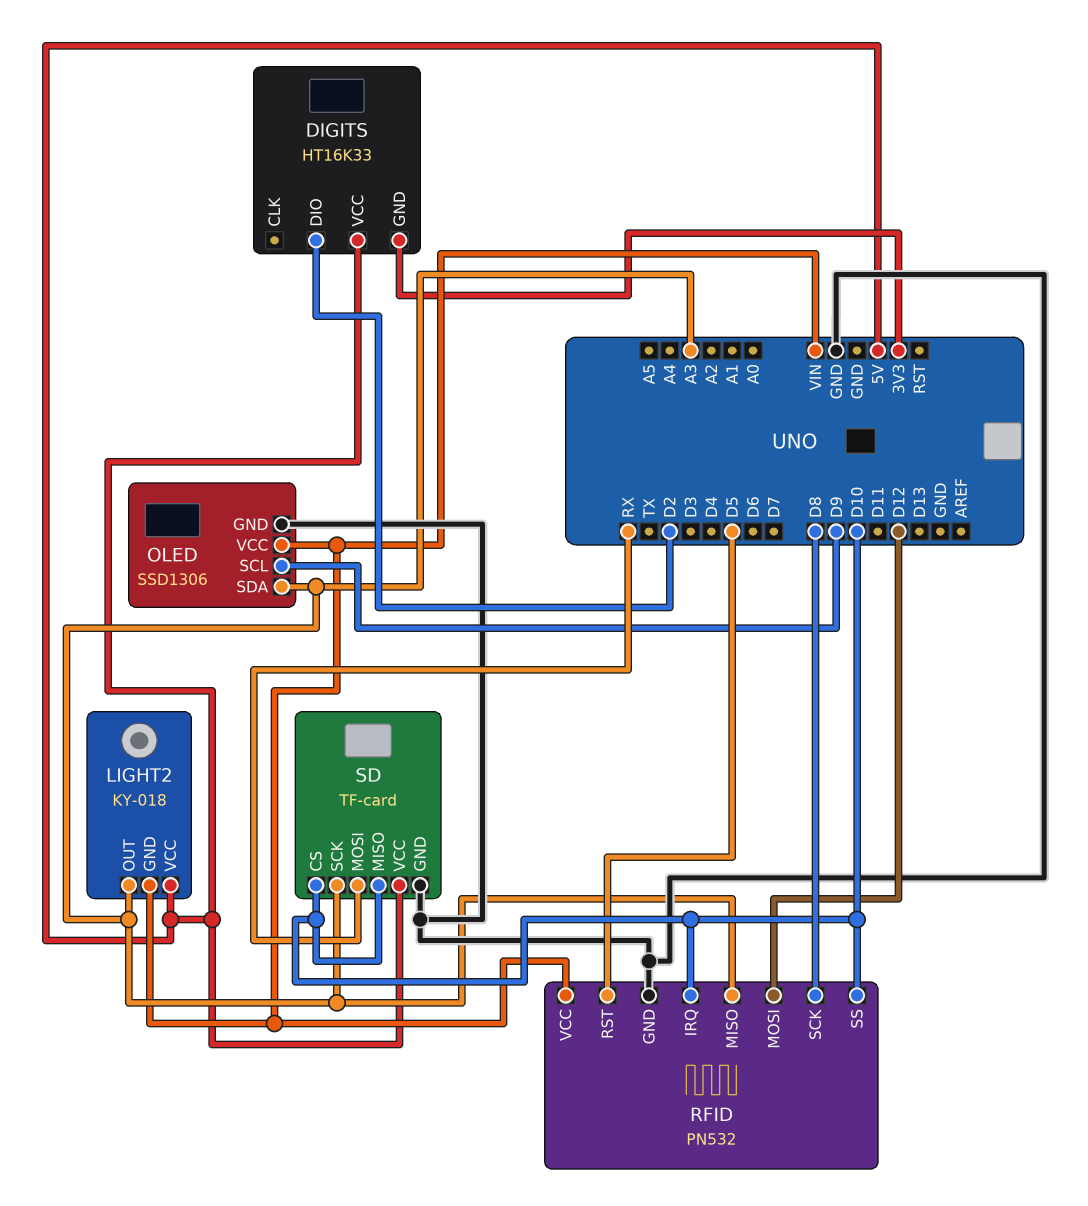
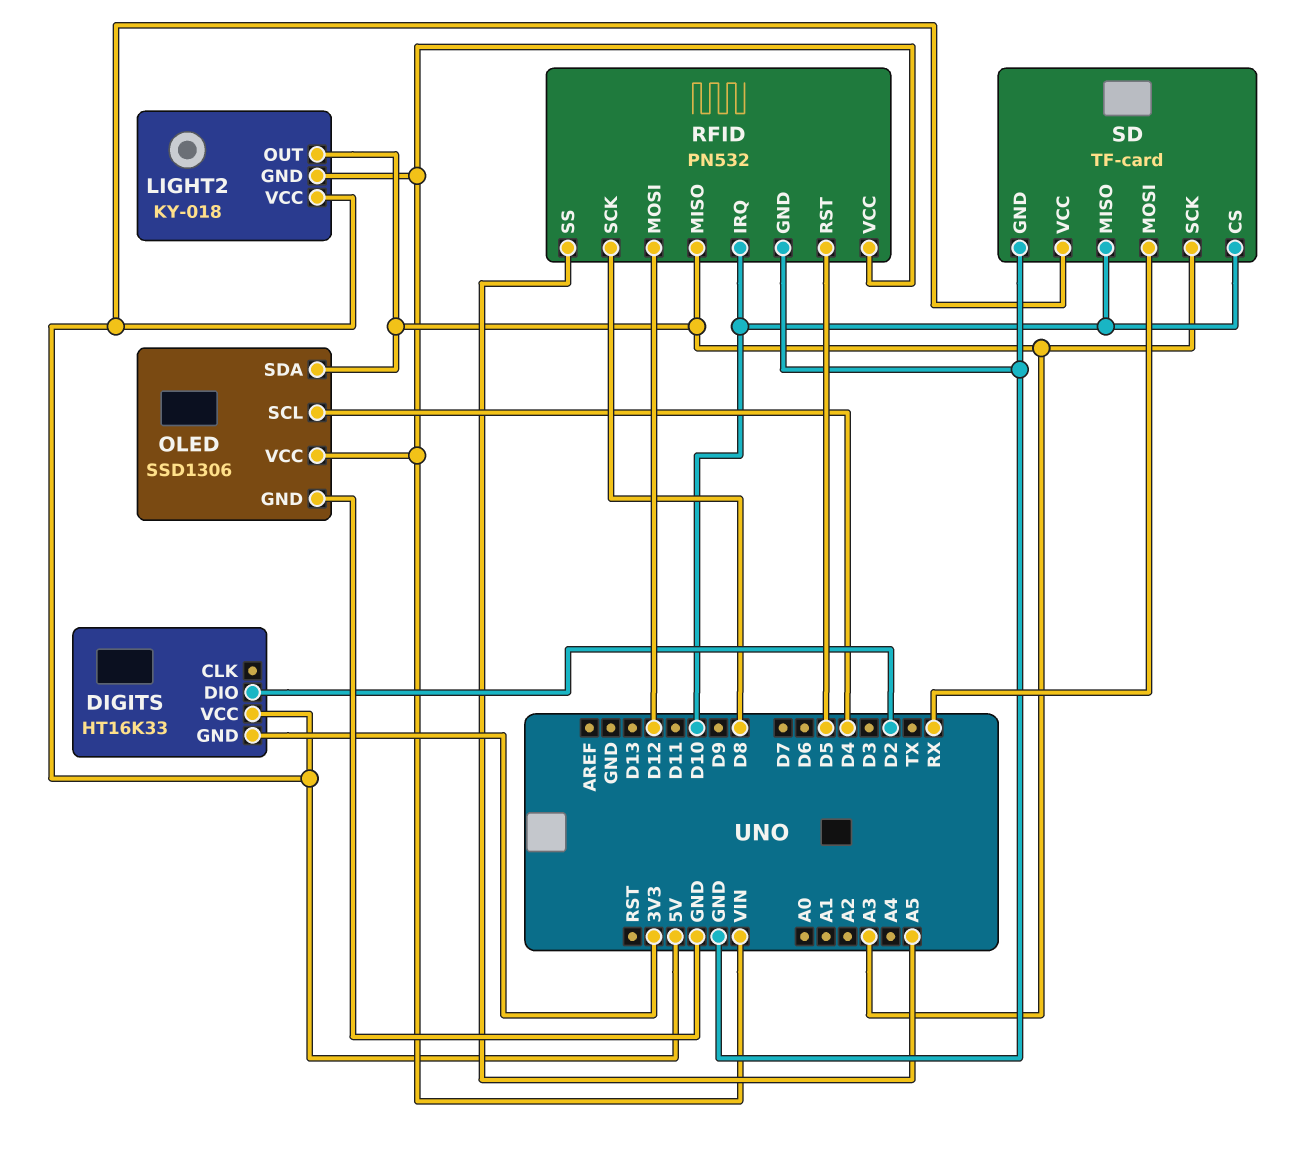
OLED pin SCL: D9 -> D4
RFID pin SS: D10 -> A5

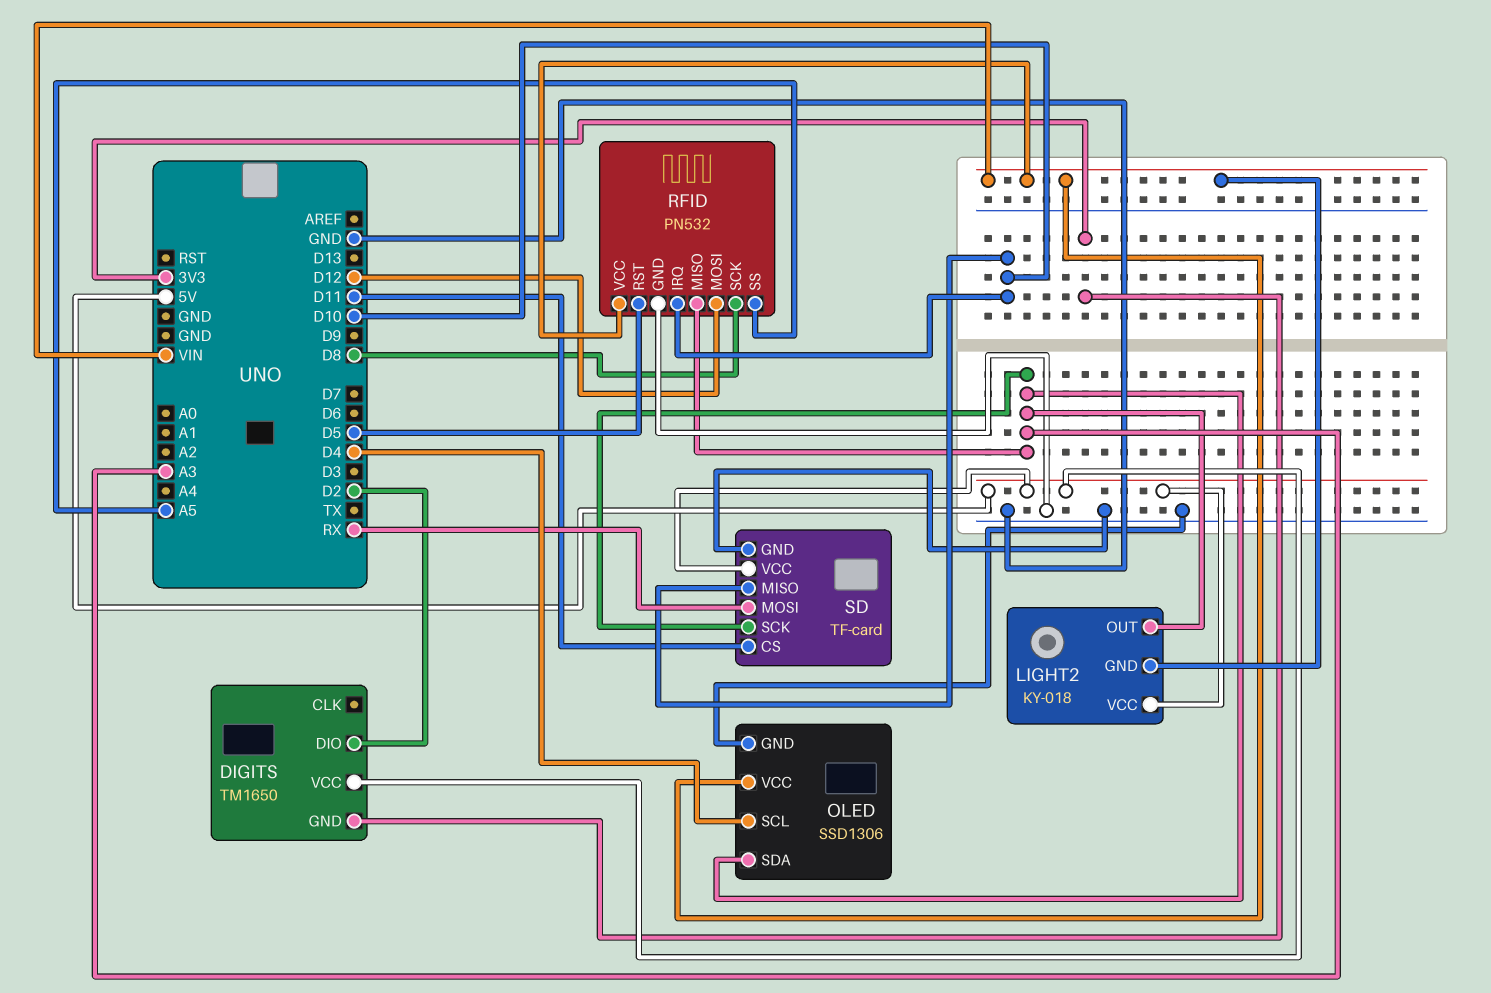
DIGITS: HT16K33 -> TM1650
SD pin CS: D10 -> D11

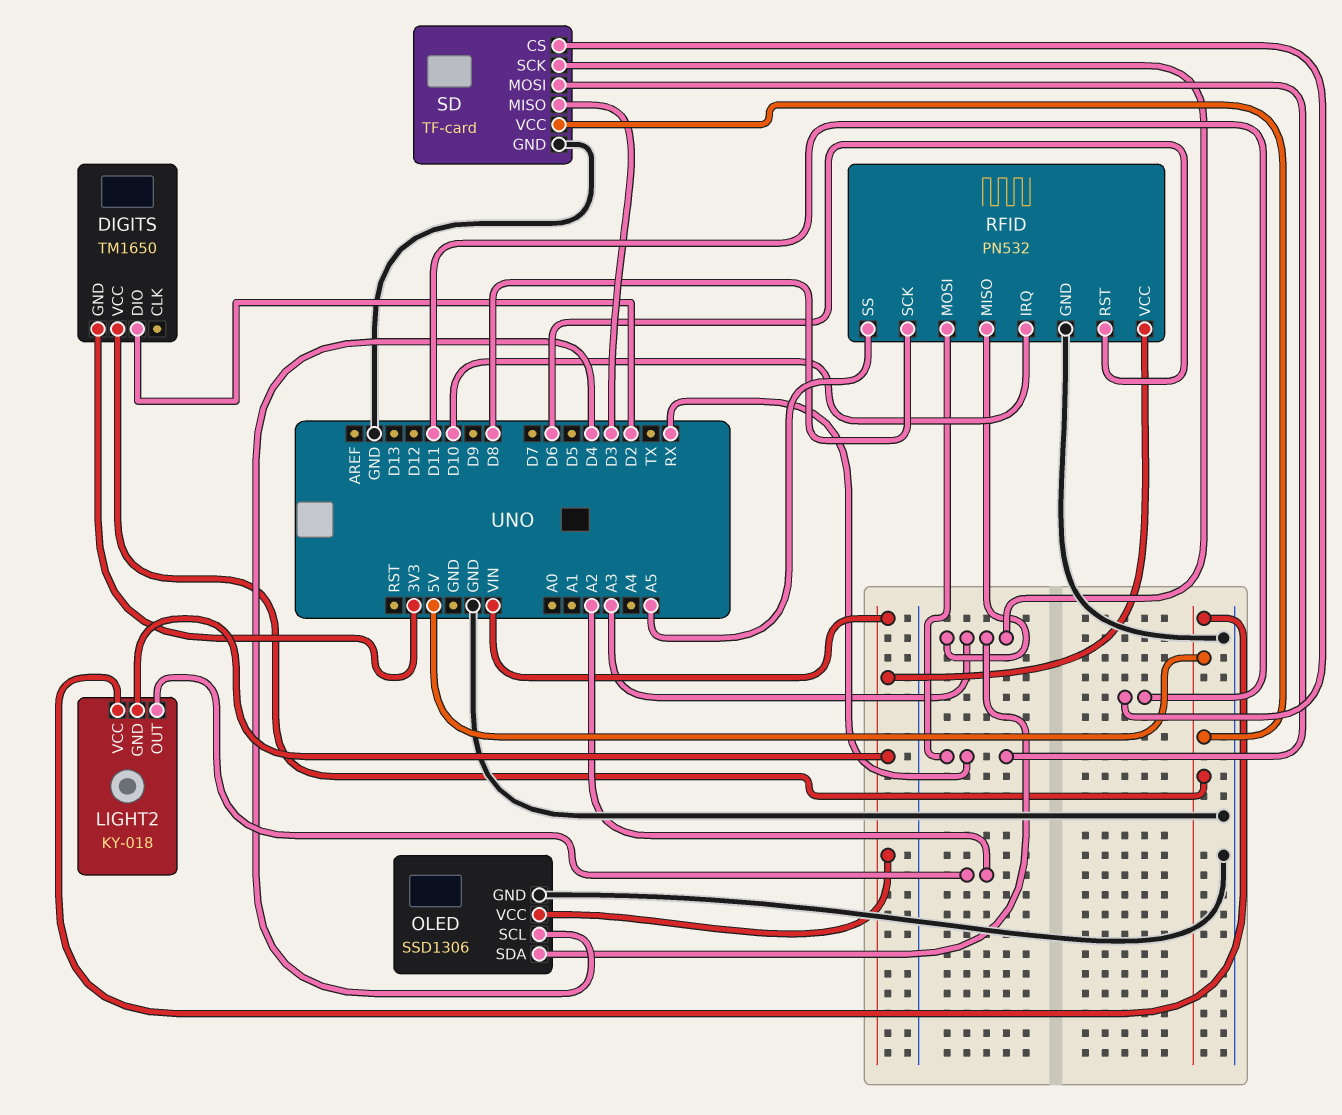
LIGHT2 pin OUT: A3 -> A2
RFID pin MOSI: D12 -> RX
RFID pin RST: D5 -> D6
SD pin MISO: D10 -> D3

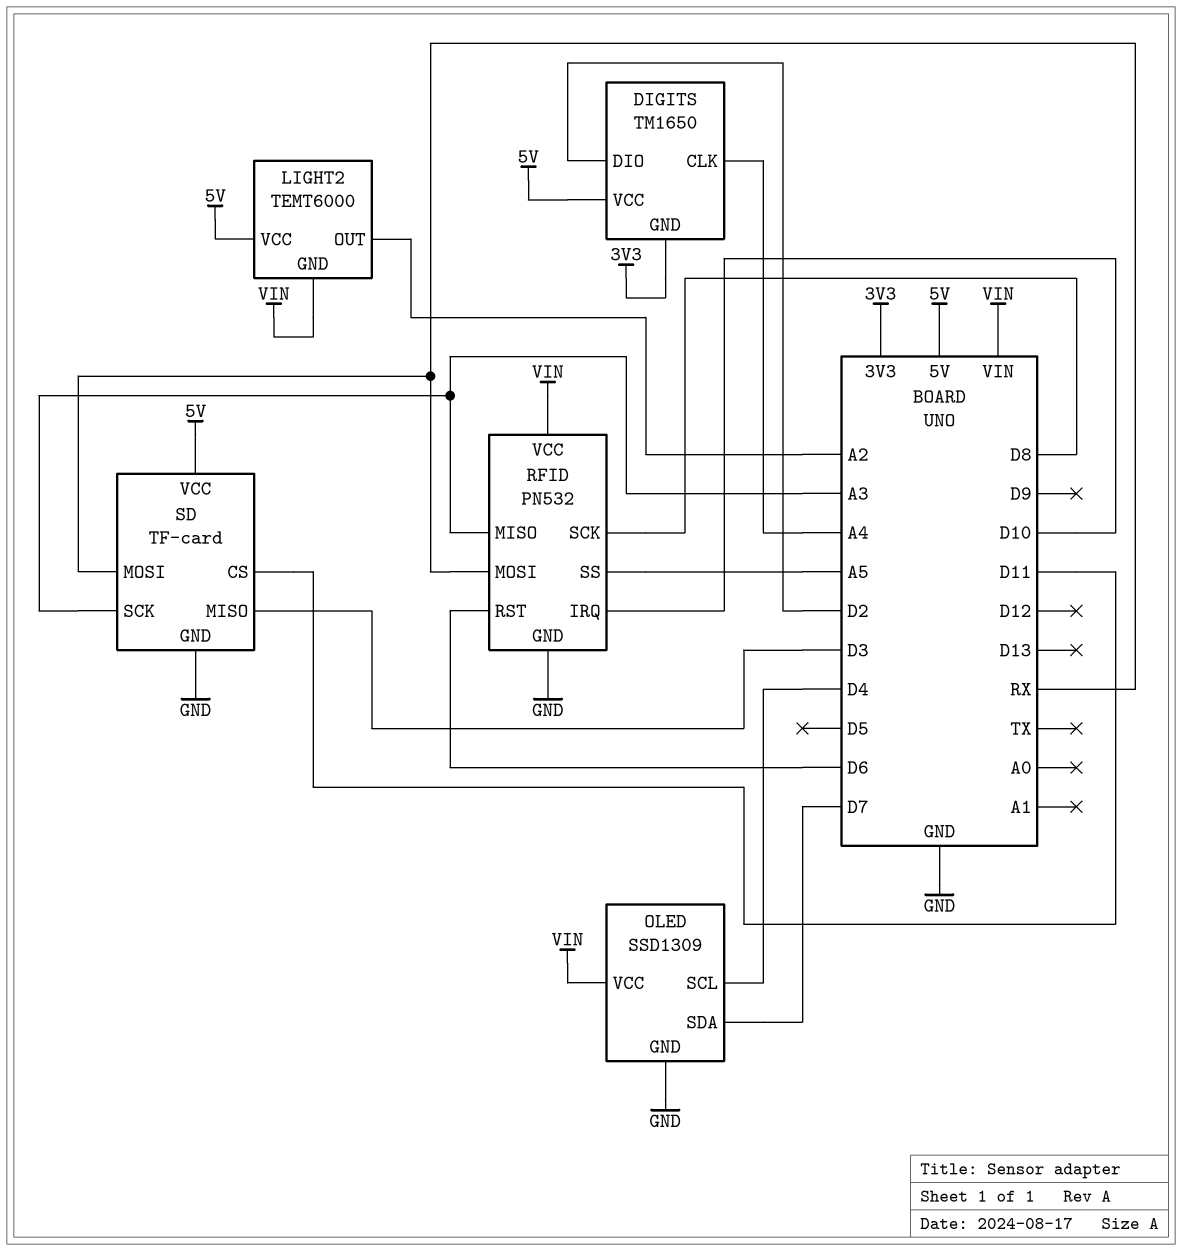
DIGITS pin CLK: none -> A4
LIGHT2: KY-018 -> TEMT6000
OLED: SSD1306 -> SSD1309
OLED pin SDA: A3 -> D7

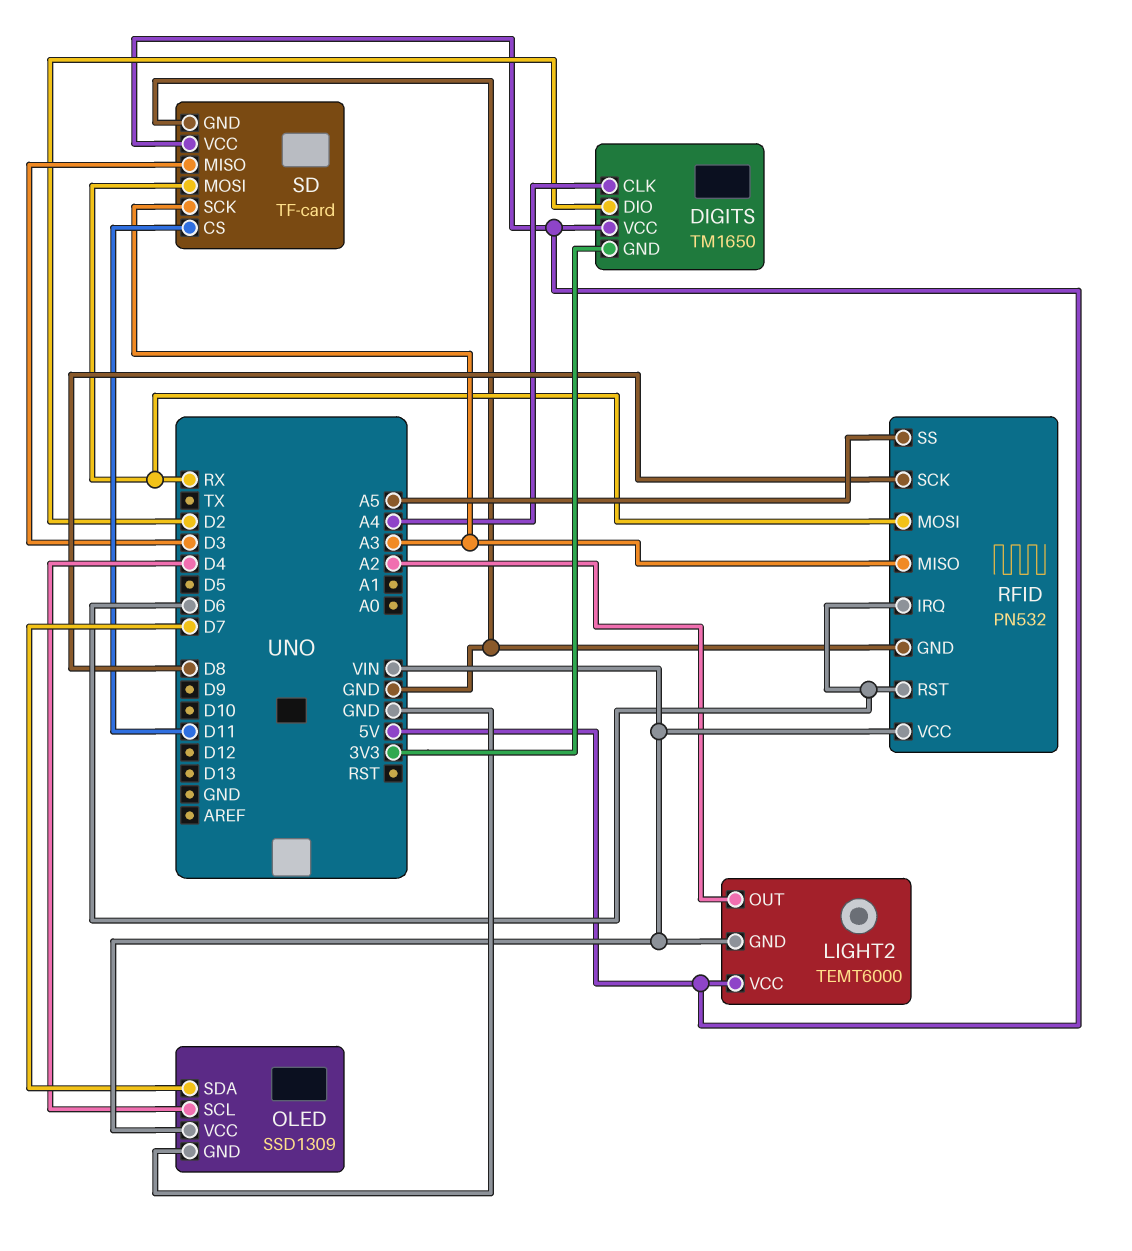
RFID pin IRQ: D10 -> D6

